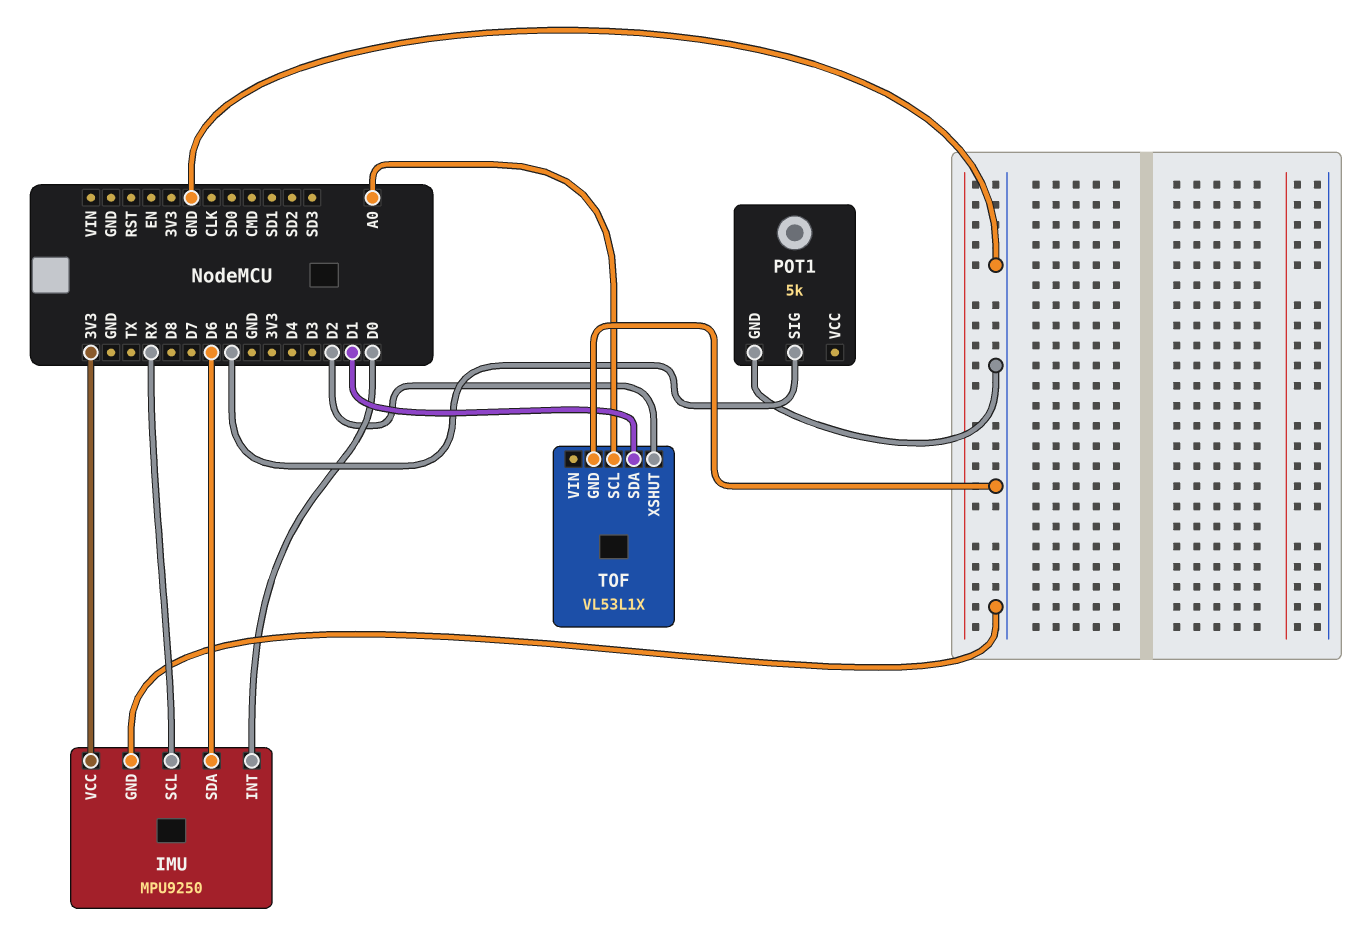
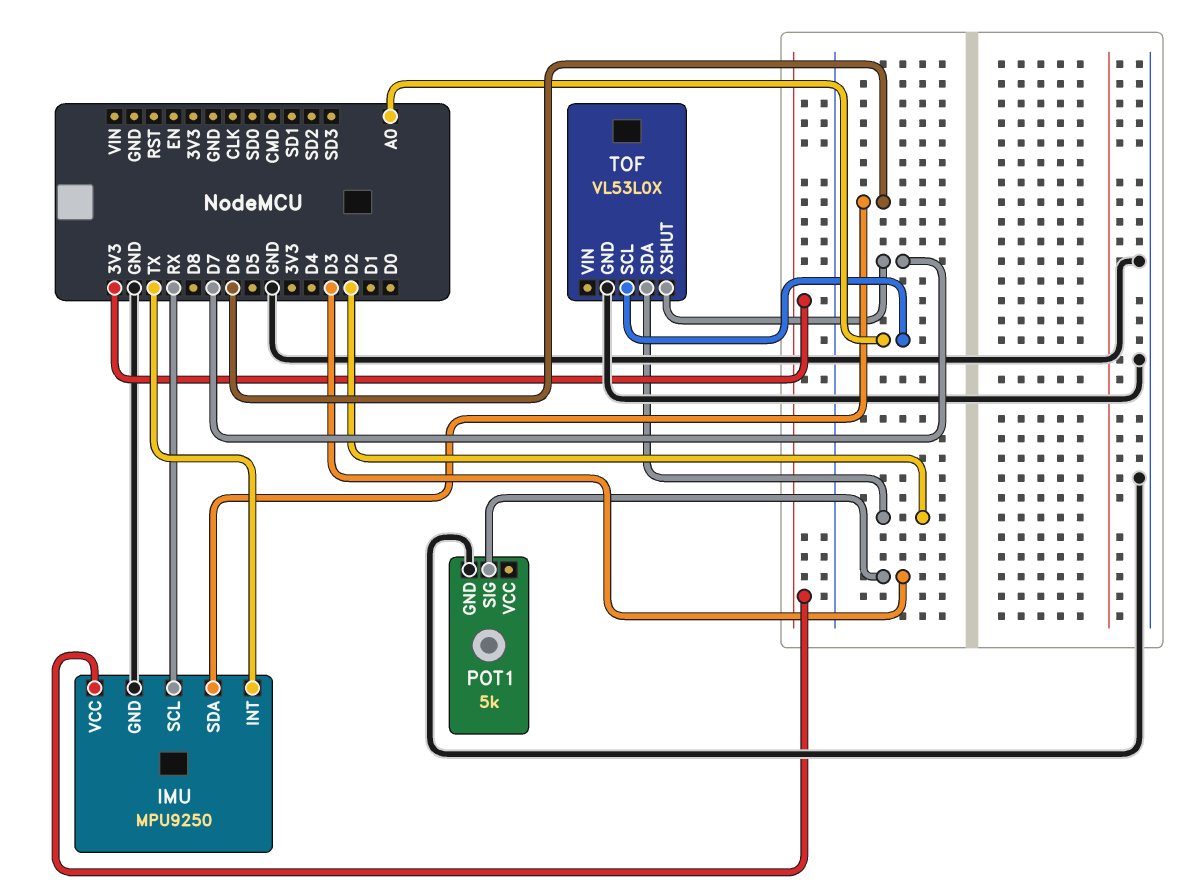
IMU pin INT: D0 -> TX
POT1 pin SIG: D5 -> D3
TOF: VL53L1X -> VL53L0X
TOF pin SDA: D1 -> D2
TOF pin XSHUT: D2 -> D7

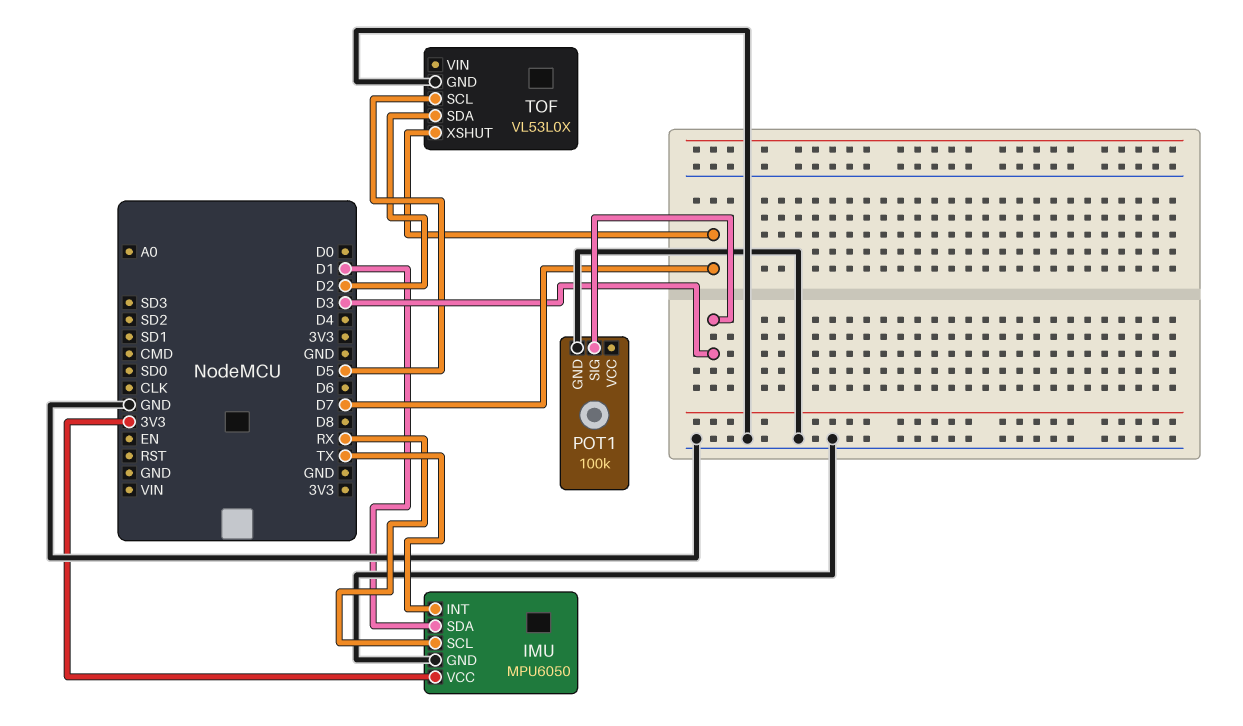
IMU: MPU9250 -> MPU6050
IMU pin SDA: D6 -> D1
POT1: 5k -> 100k
TOF pin SCL: A0 -> D5

